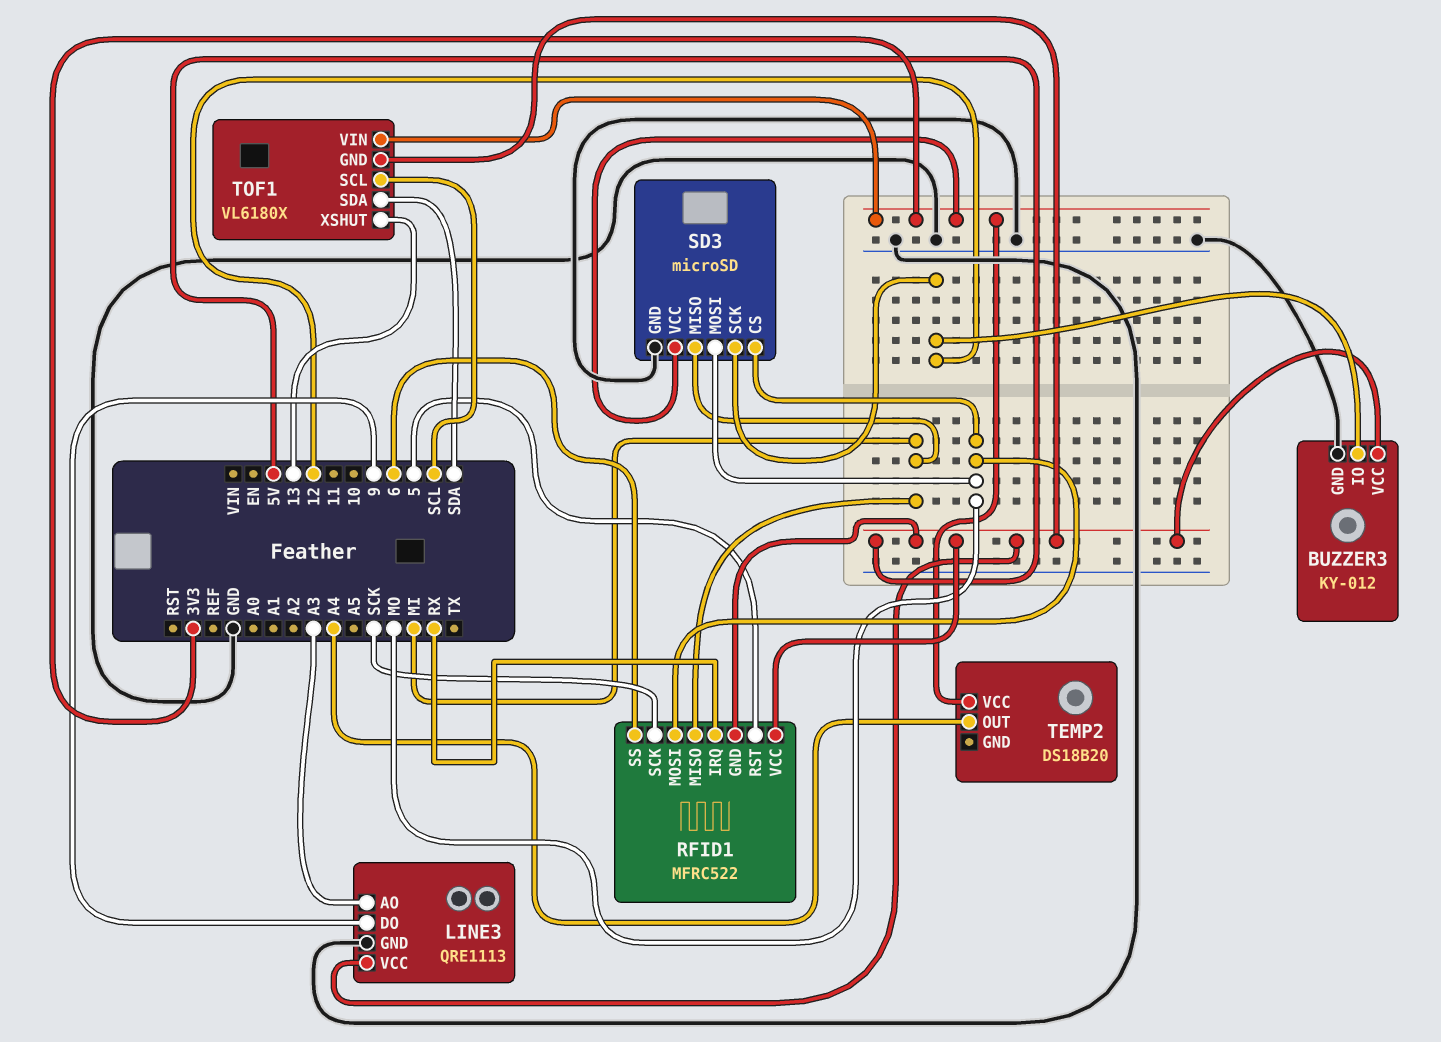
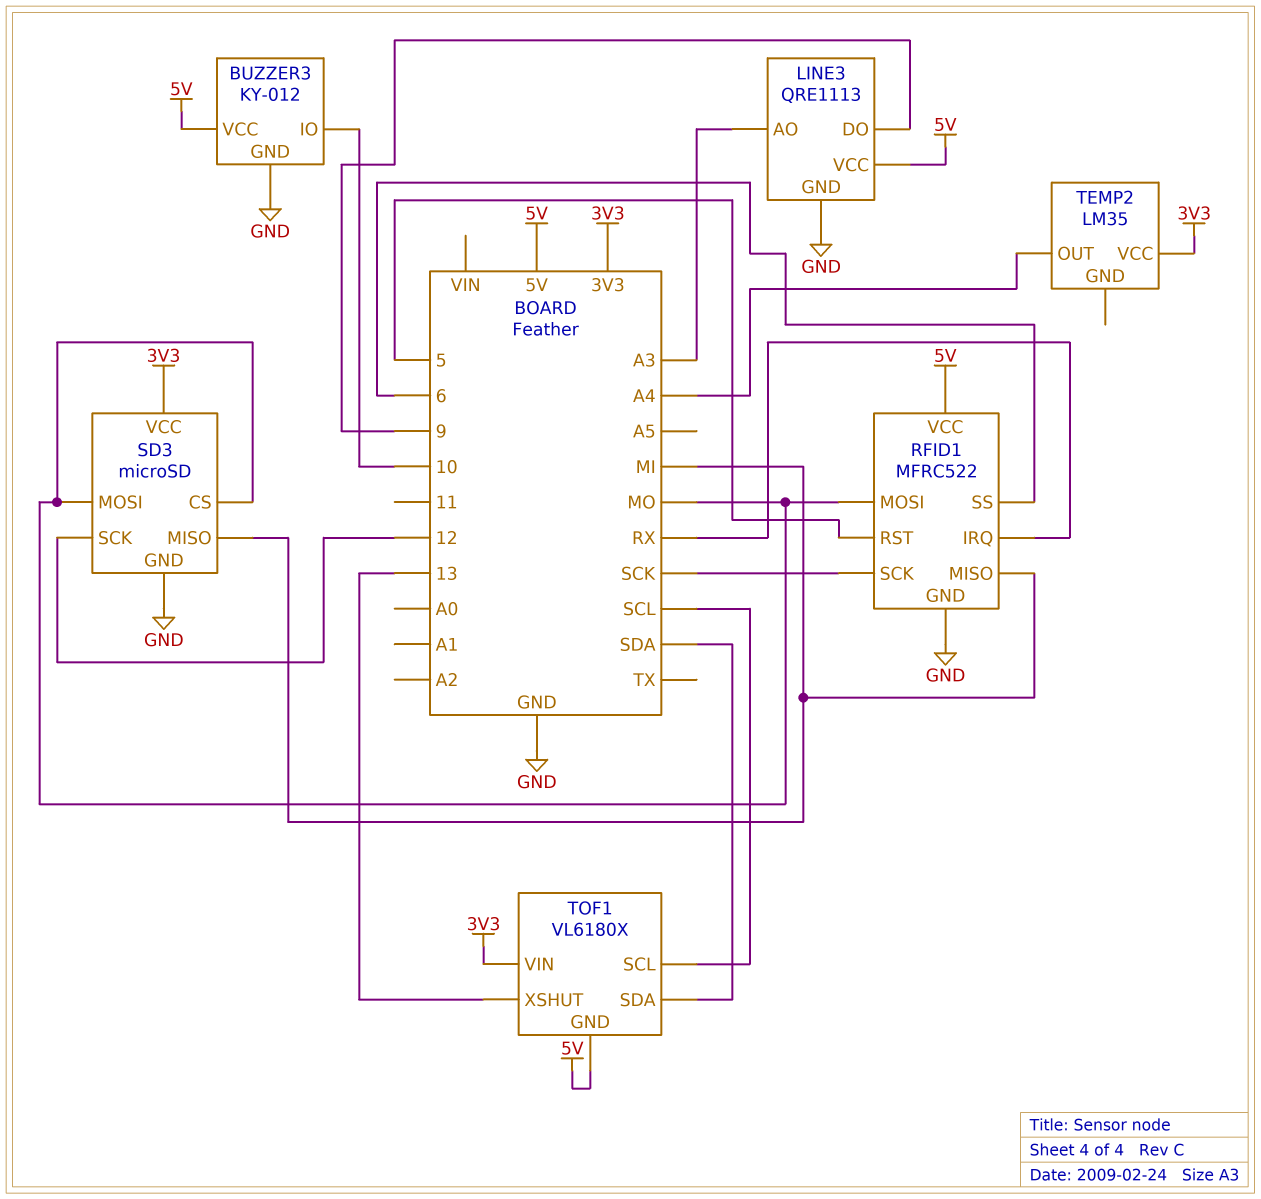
BUZZER3 pin IO: 12 -> 10
RFID1 pin GND: 5V -> GND
TEMP2: DS18B20 -> LM35

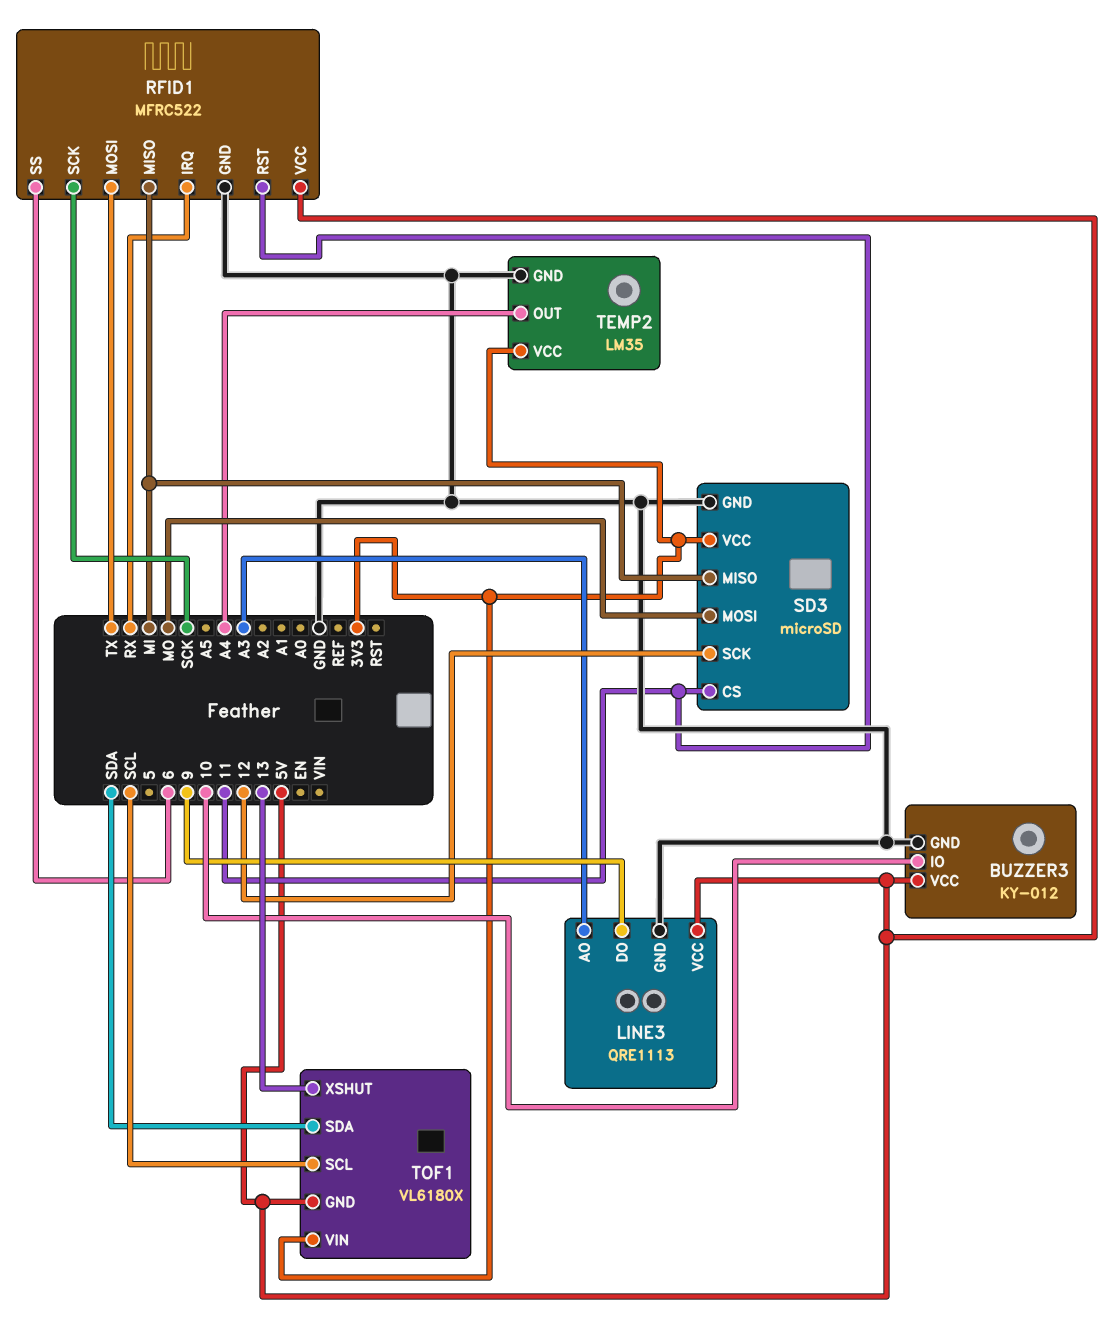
RFID1 pin MOSI: MO -> TX
RFID1 pin RST: 5 -> 11
SD3 pin CS: MO -> 11
TEMP2 pin GND: none -> GND

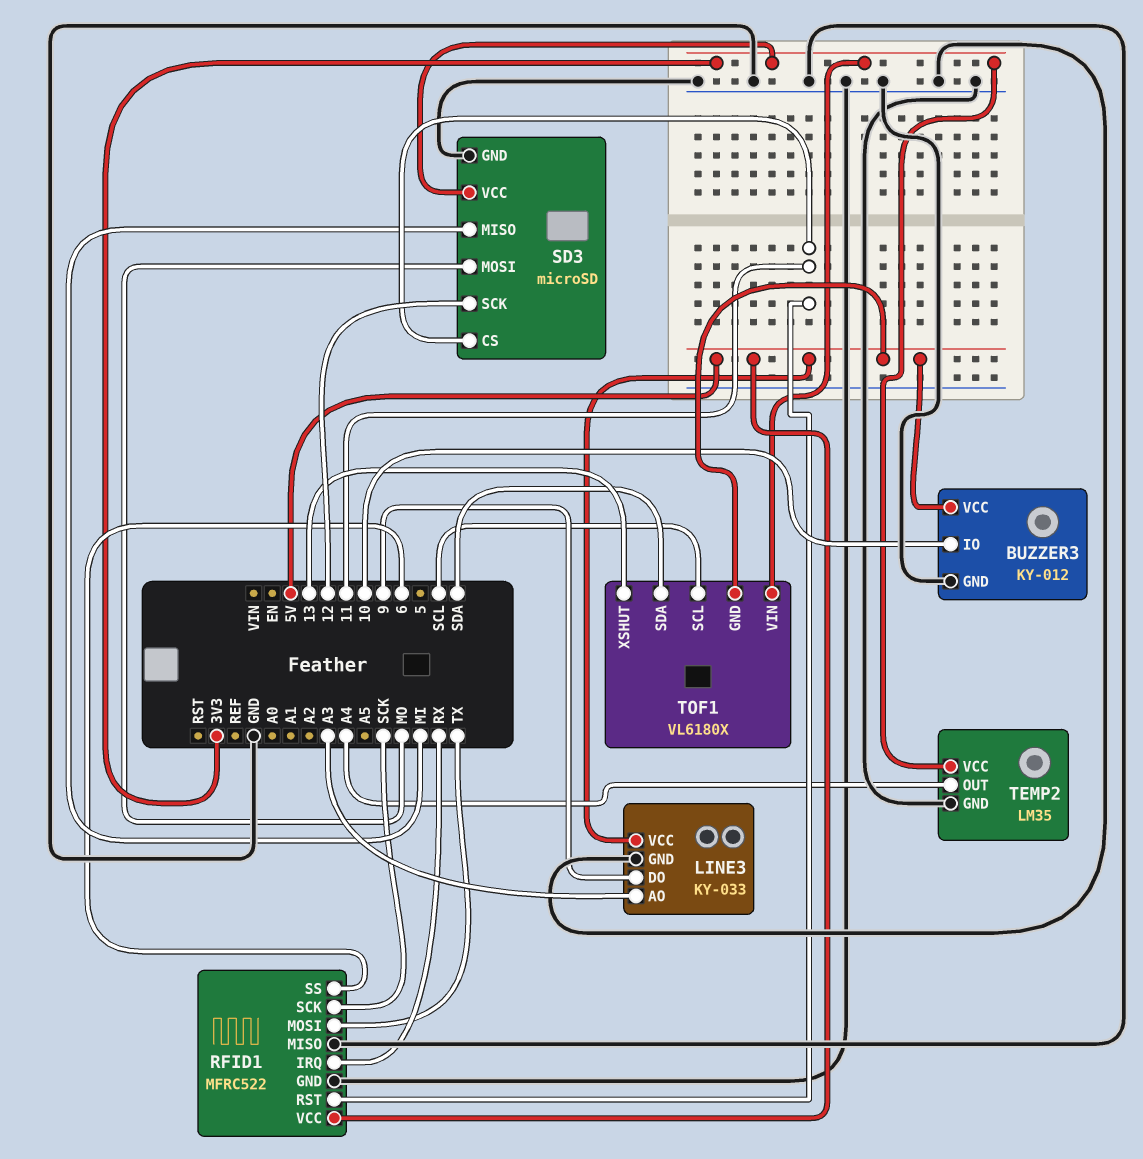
LINE3: QRE1113 -> KY-033
RFID1 pin MISO: MI -> GND

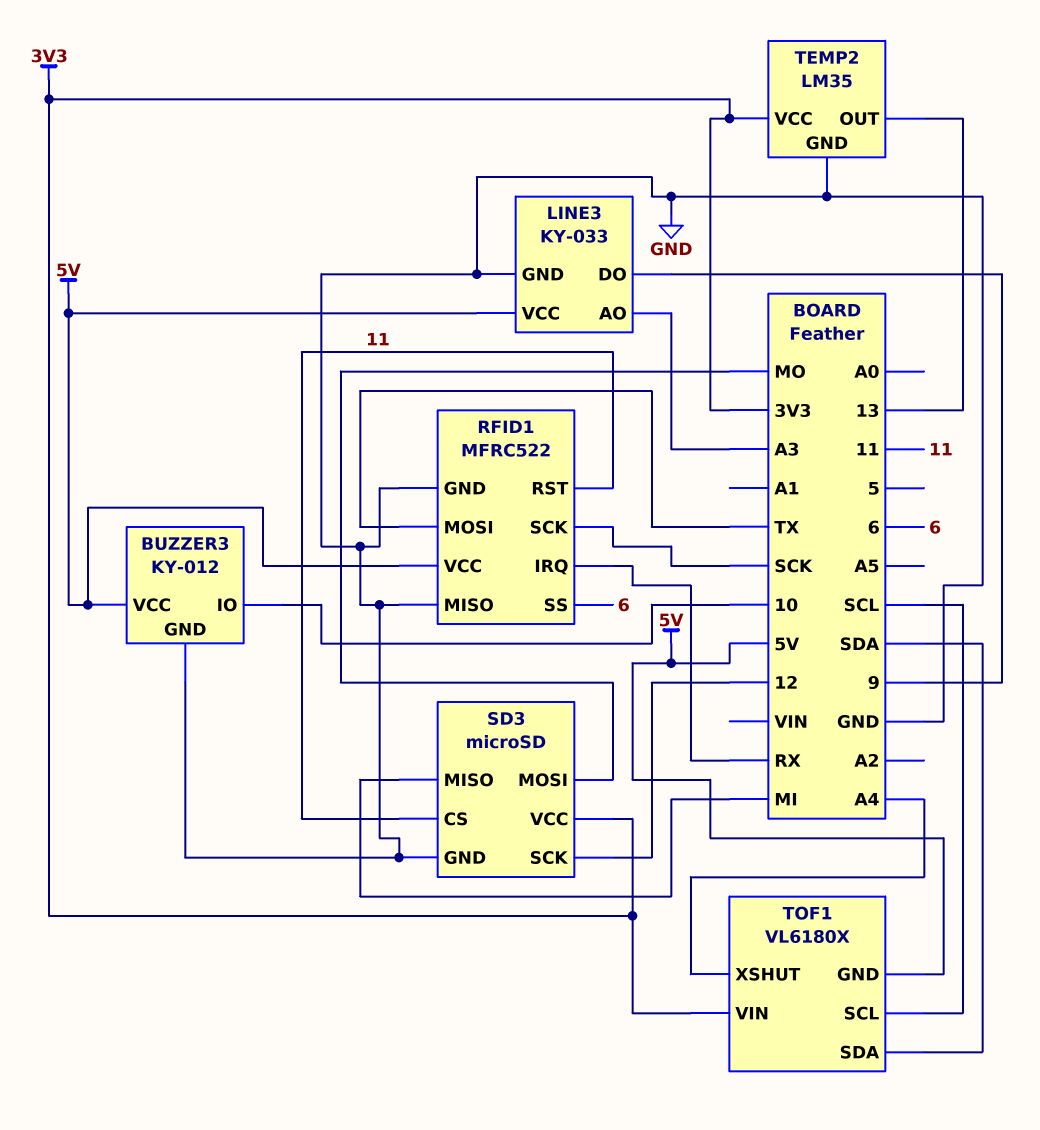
TEMP2 pin OUT: A4 -> 13
TOF1 pin XSHUT: 13 -> A4

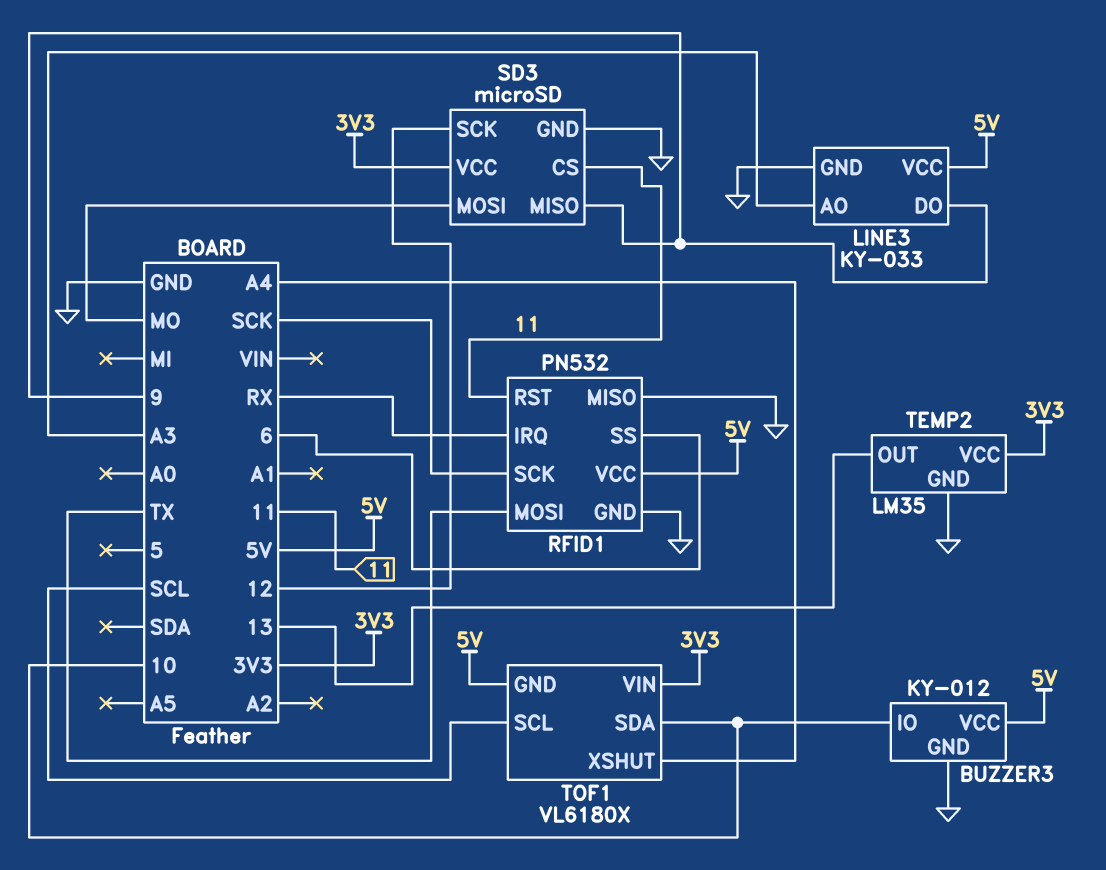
RFID1: MFRC522 -> PN532
SD3 pin MISO: MI -> 9
TOF1 pin SDA: SDA -> 10

